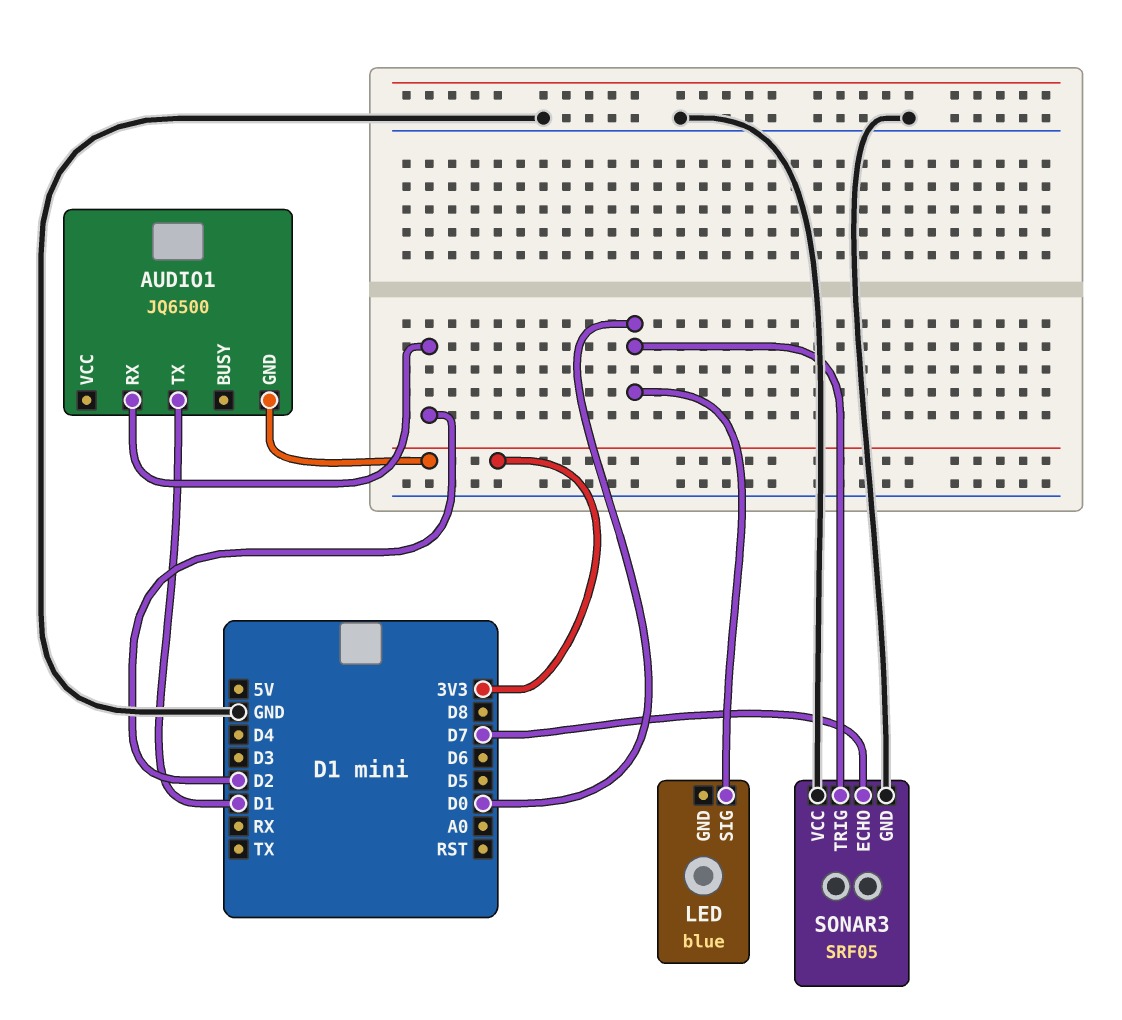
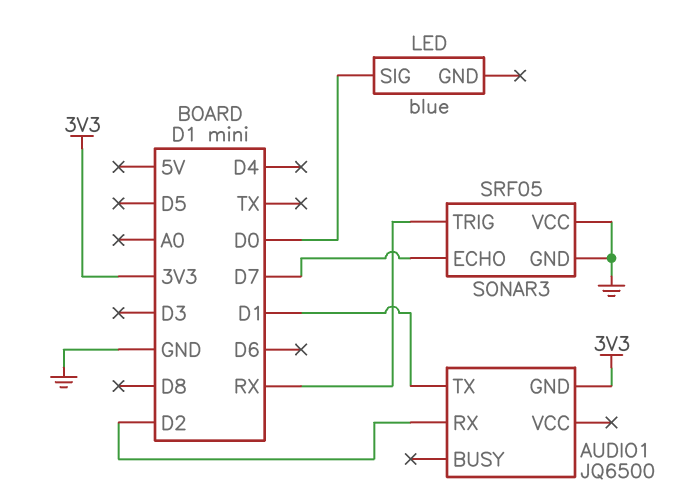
SONAR3 pin TRIG: D0 -> RX

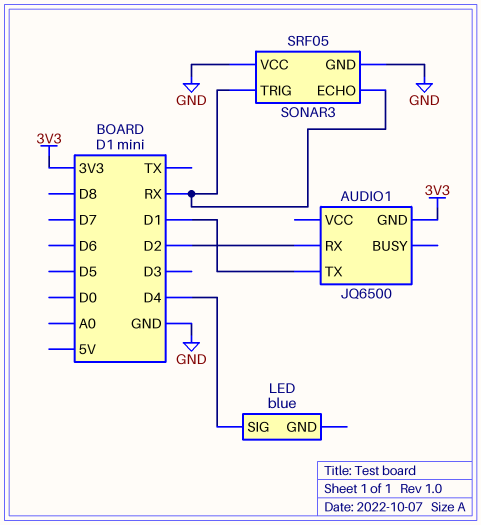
LED pin SIG: D0 -> D4
SONAR3 pin ECHO: D7 -> RX

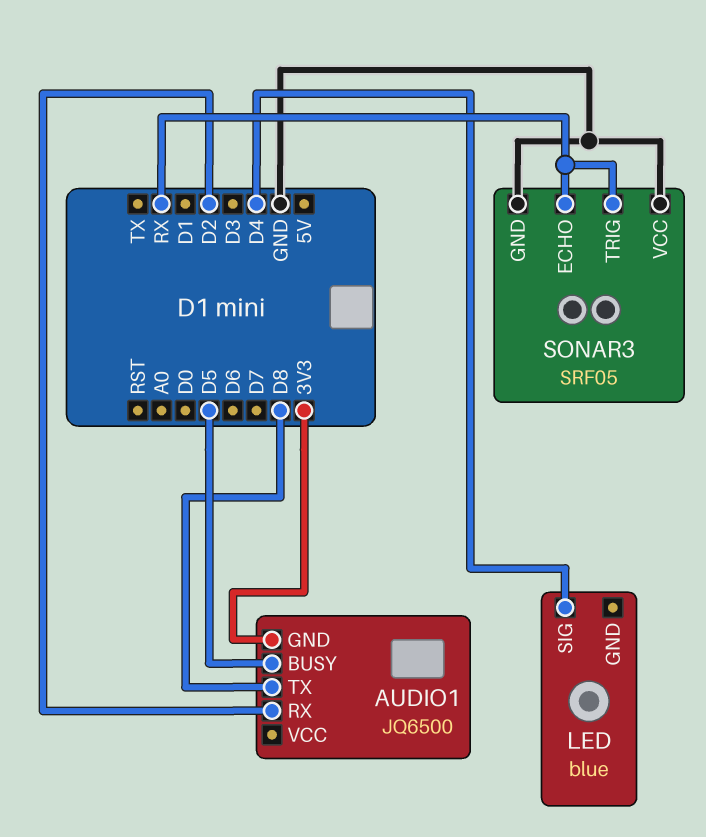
AUDIO1 pin BUSY: none -> D5
AUDIO1 pin TX: D1 -> D8

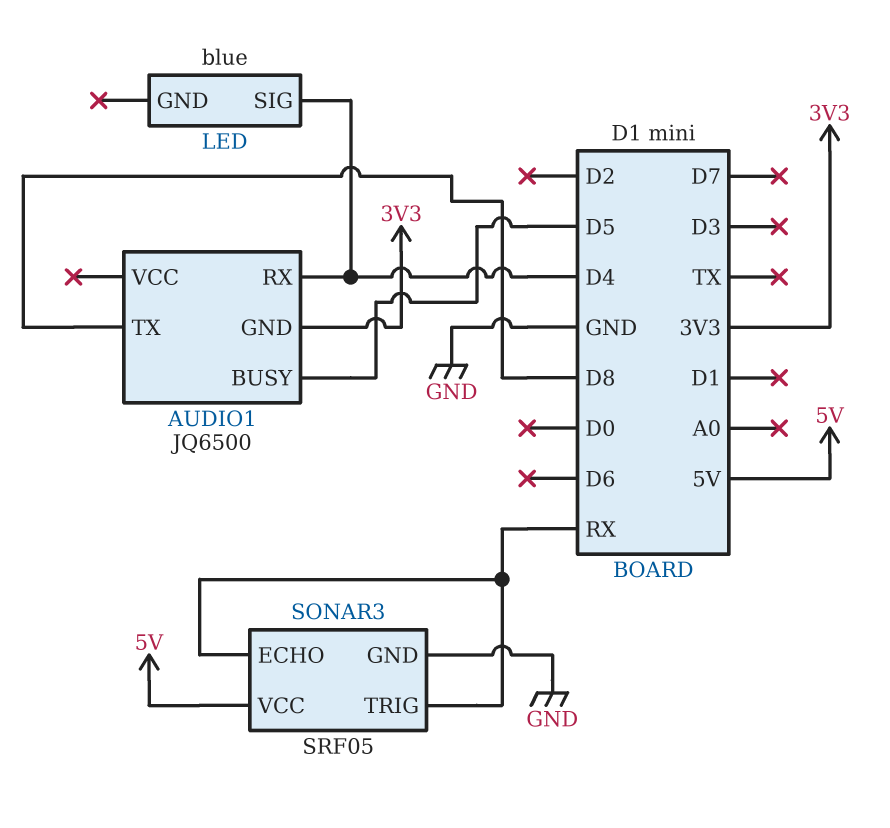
AUDIO1 pin RX: D2 -> D4
SONAR3 pin VCC: GND -> 5V

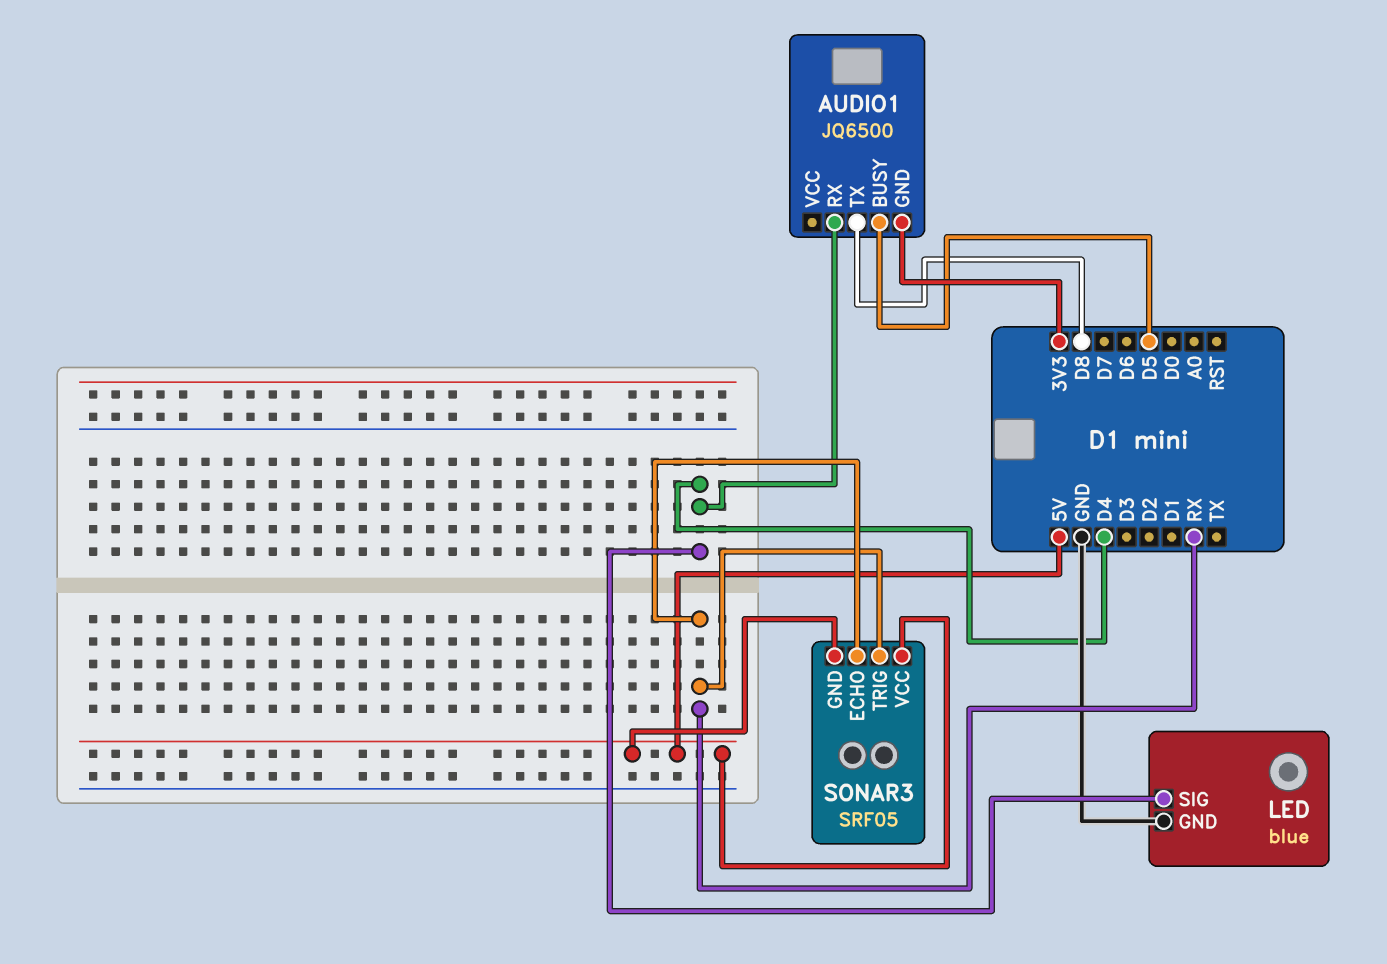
LED pin GND: none -> GND
SONAR3 pin GND: GND -> 5V

